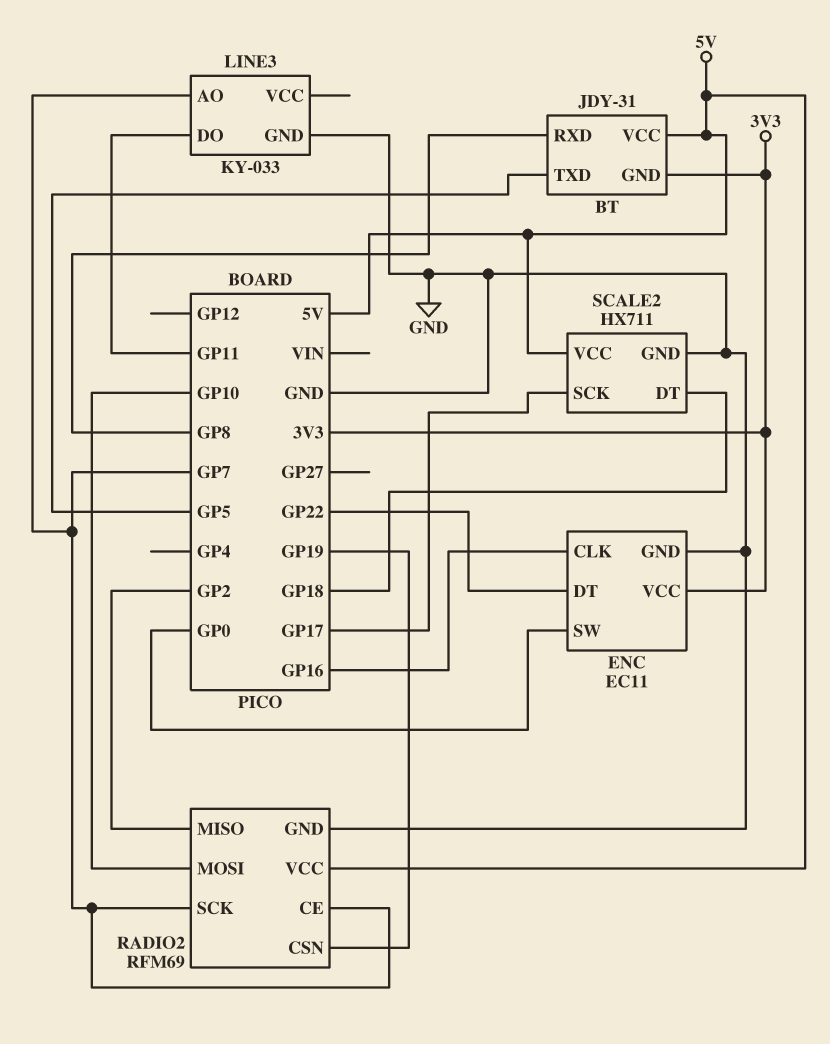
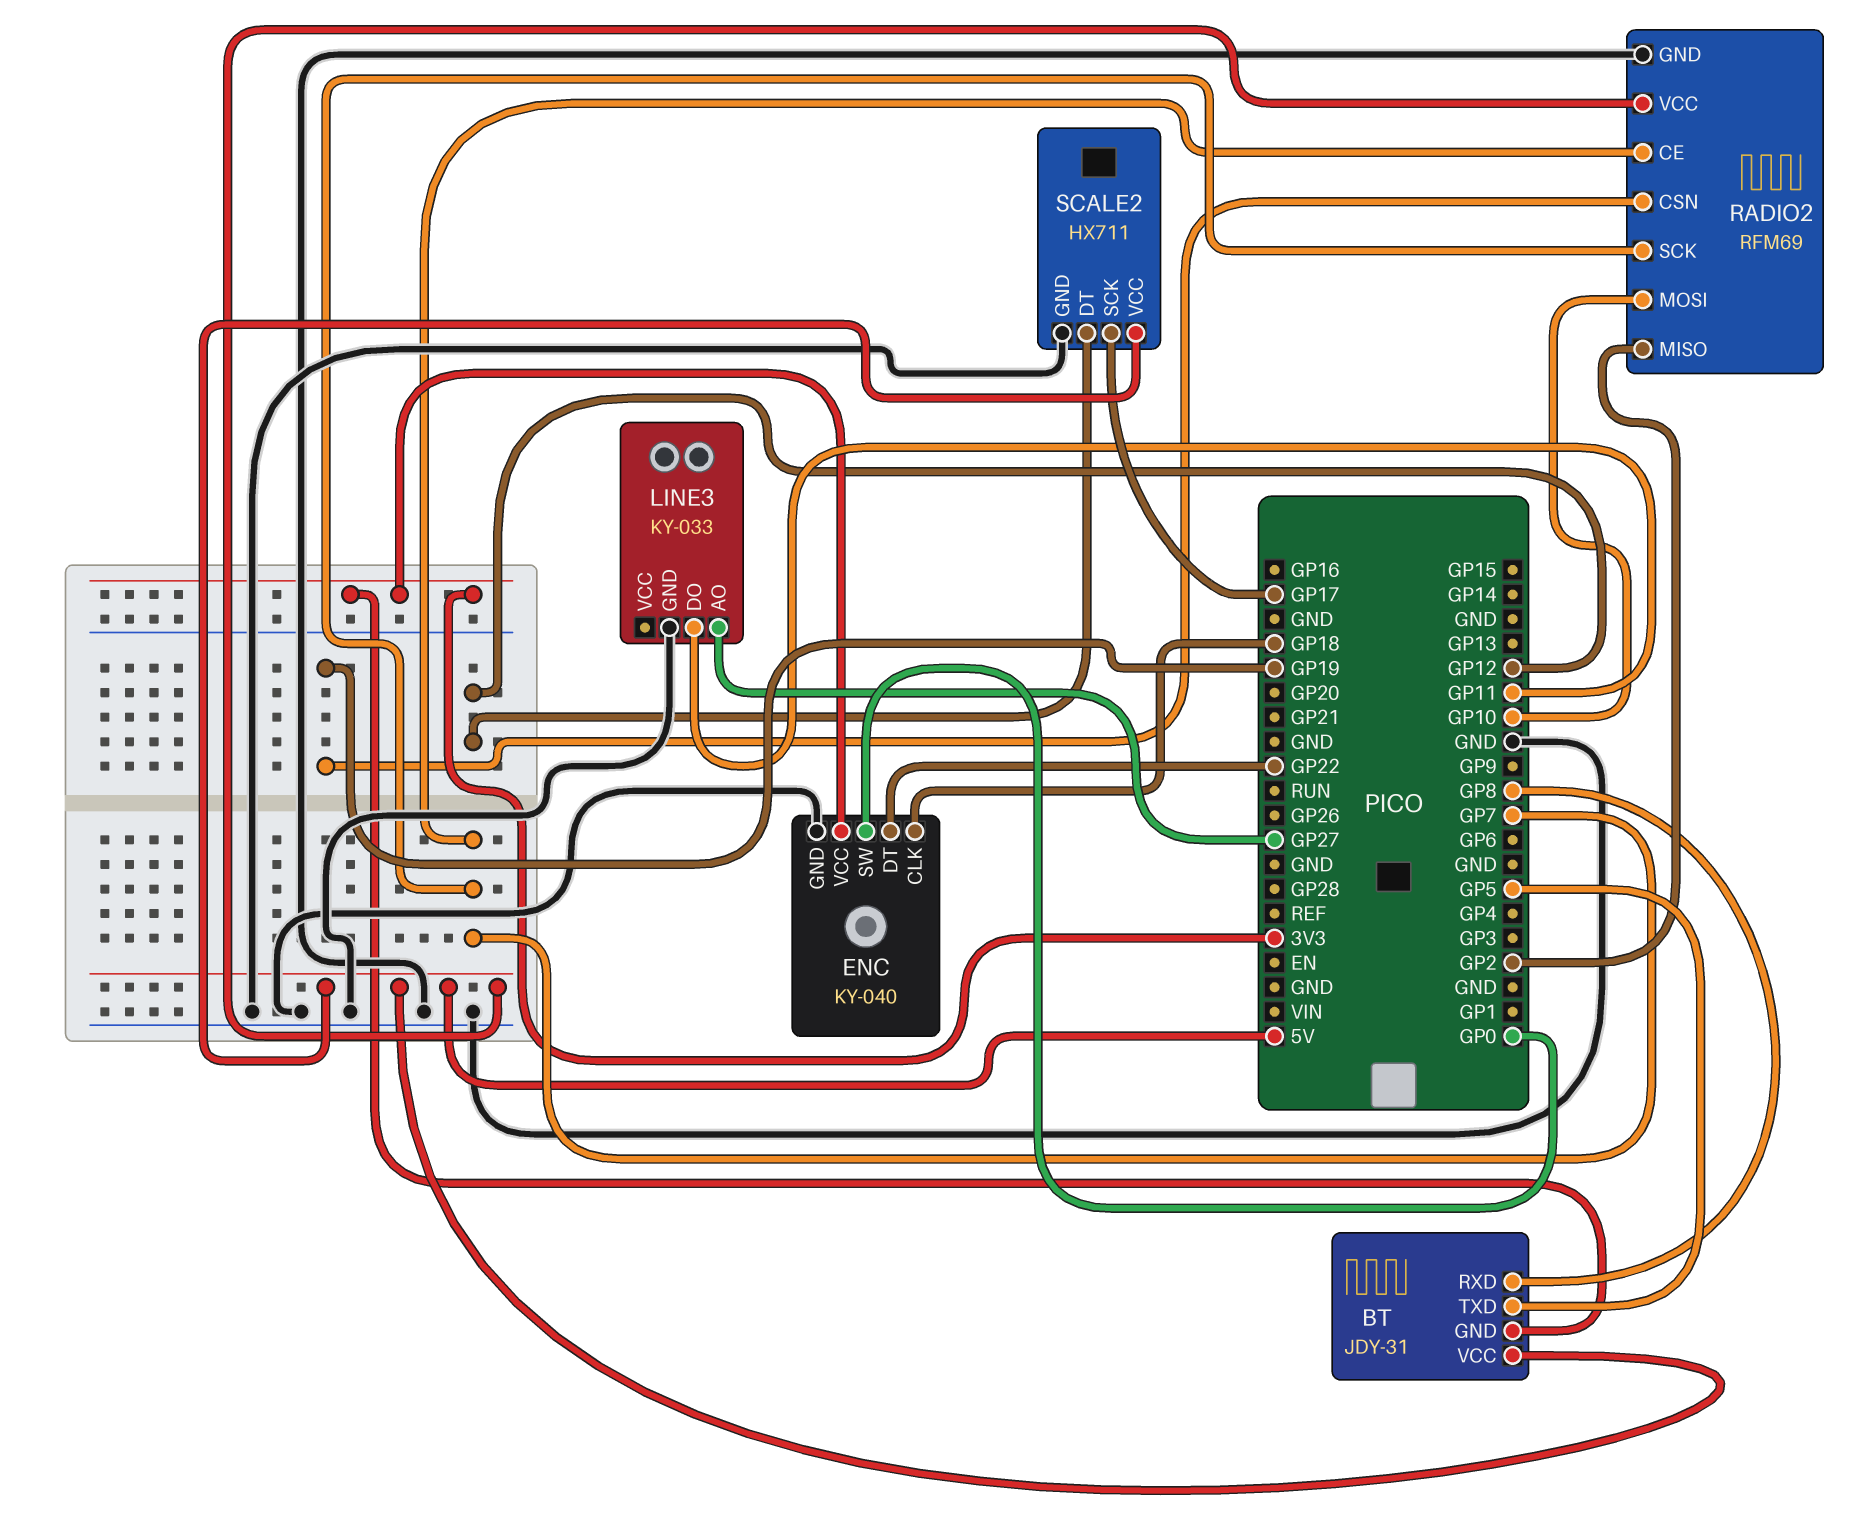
ENC: EC11 -> KY-040
ENC pin CLK: GP16 -> GP18
LINE3 pin AO: GP7 -> GP27
SCALE2 pin DT: GP18 -> GP12

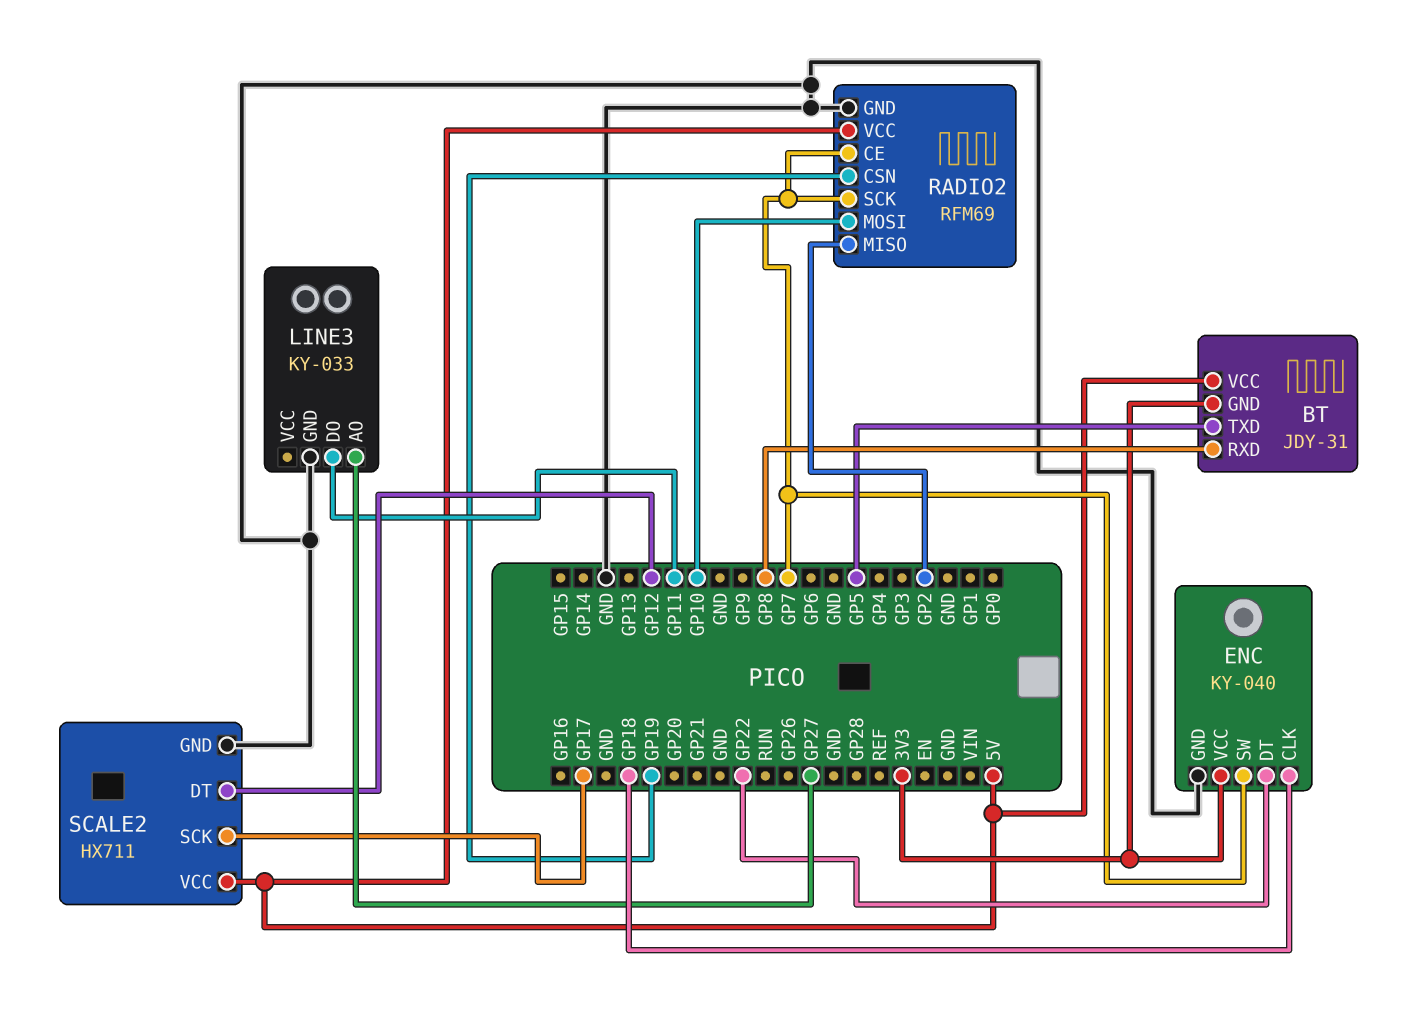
ENC pin SW: GP0 -> GP7

